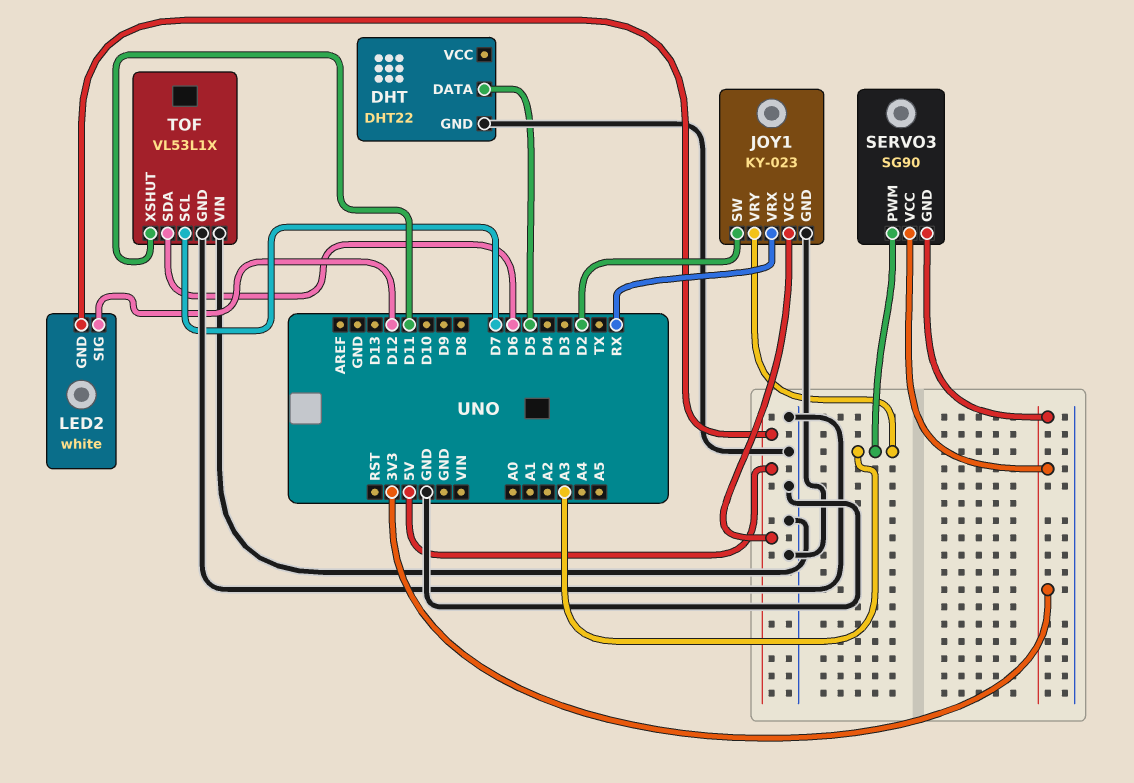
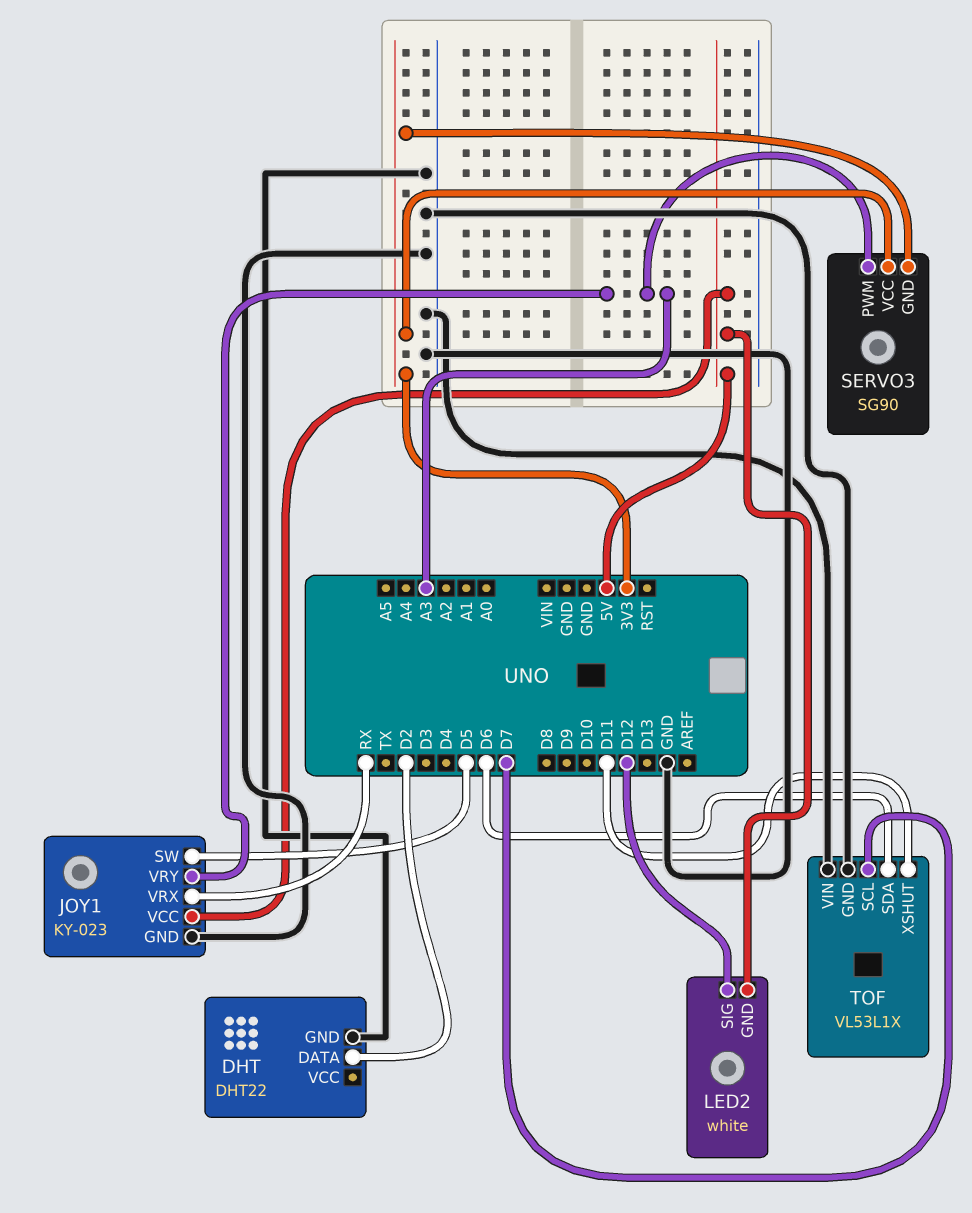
DHT pin DATA: D5 -> D2
JOY1 pin SW: D2 -> D5

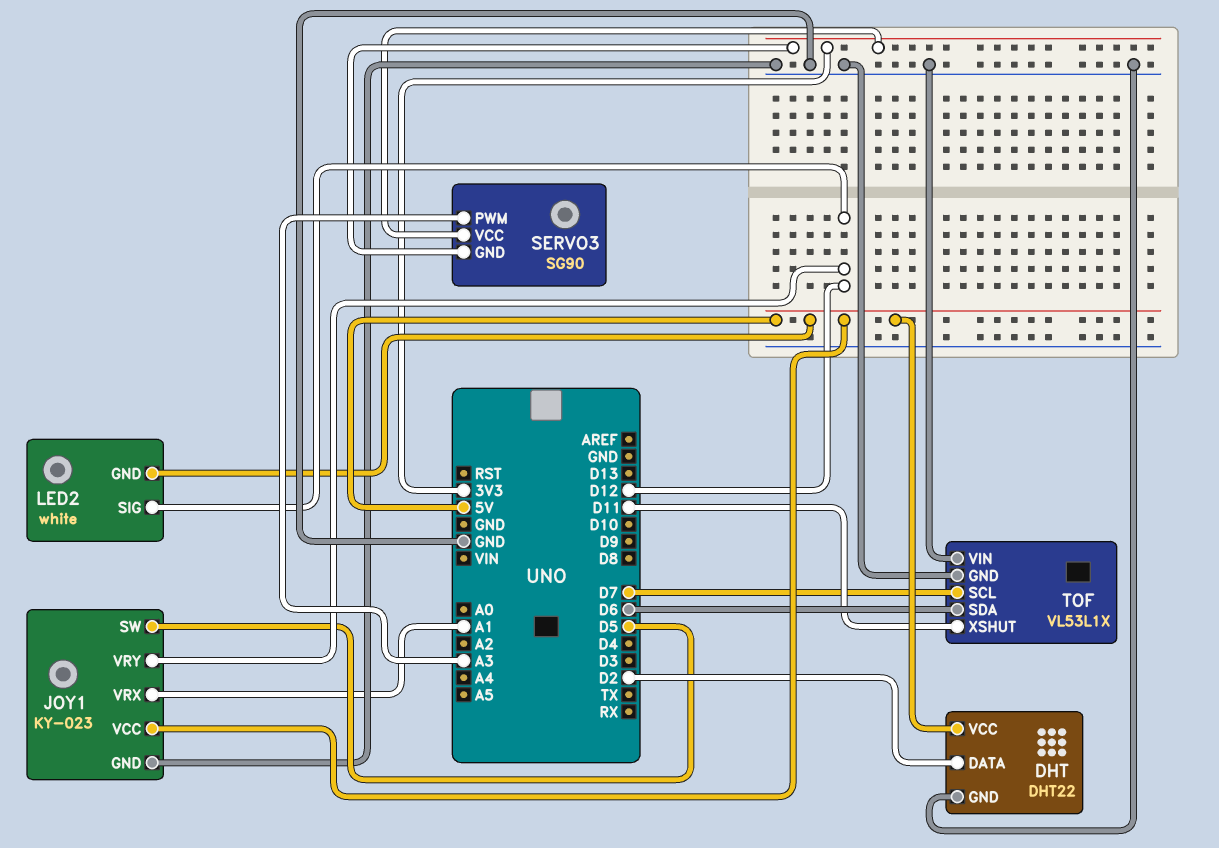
DHT pin VCC: none -> 5V
JOY1 pin VRX: RX -> A1
JOY1 pin VRY: A3 -> D12

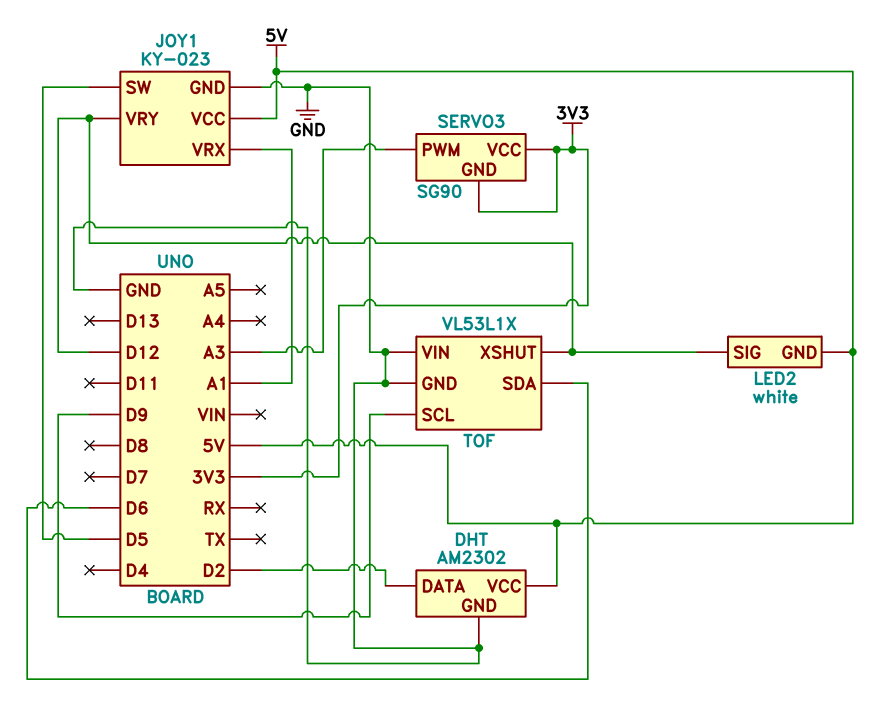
DHT: DHT22 -> AM2302
TOF pin SCL: D7 -> D9
TOF pin XSHUT: D11 -> D12

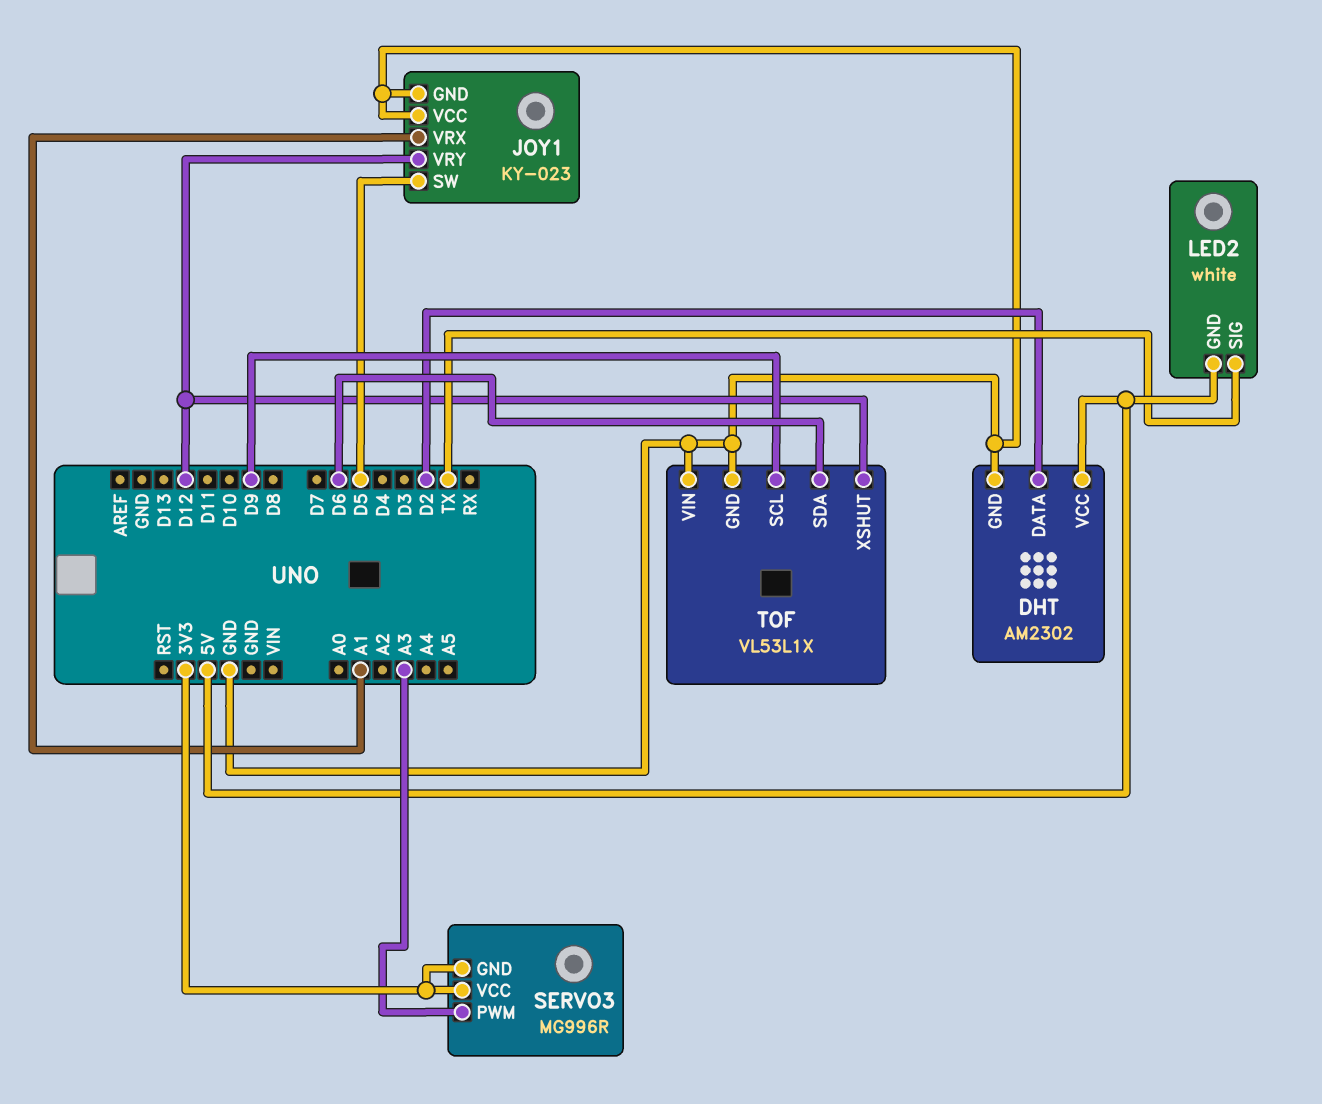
JOY1 pin VCC: 5V -> GND
LED2 pin SIG: D12 -> TX
SERVO3: SG90 -> MG996R

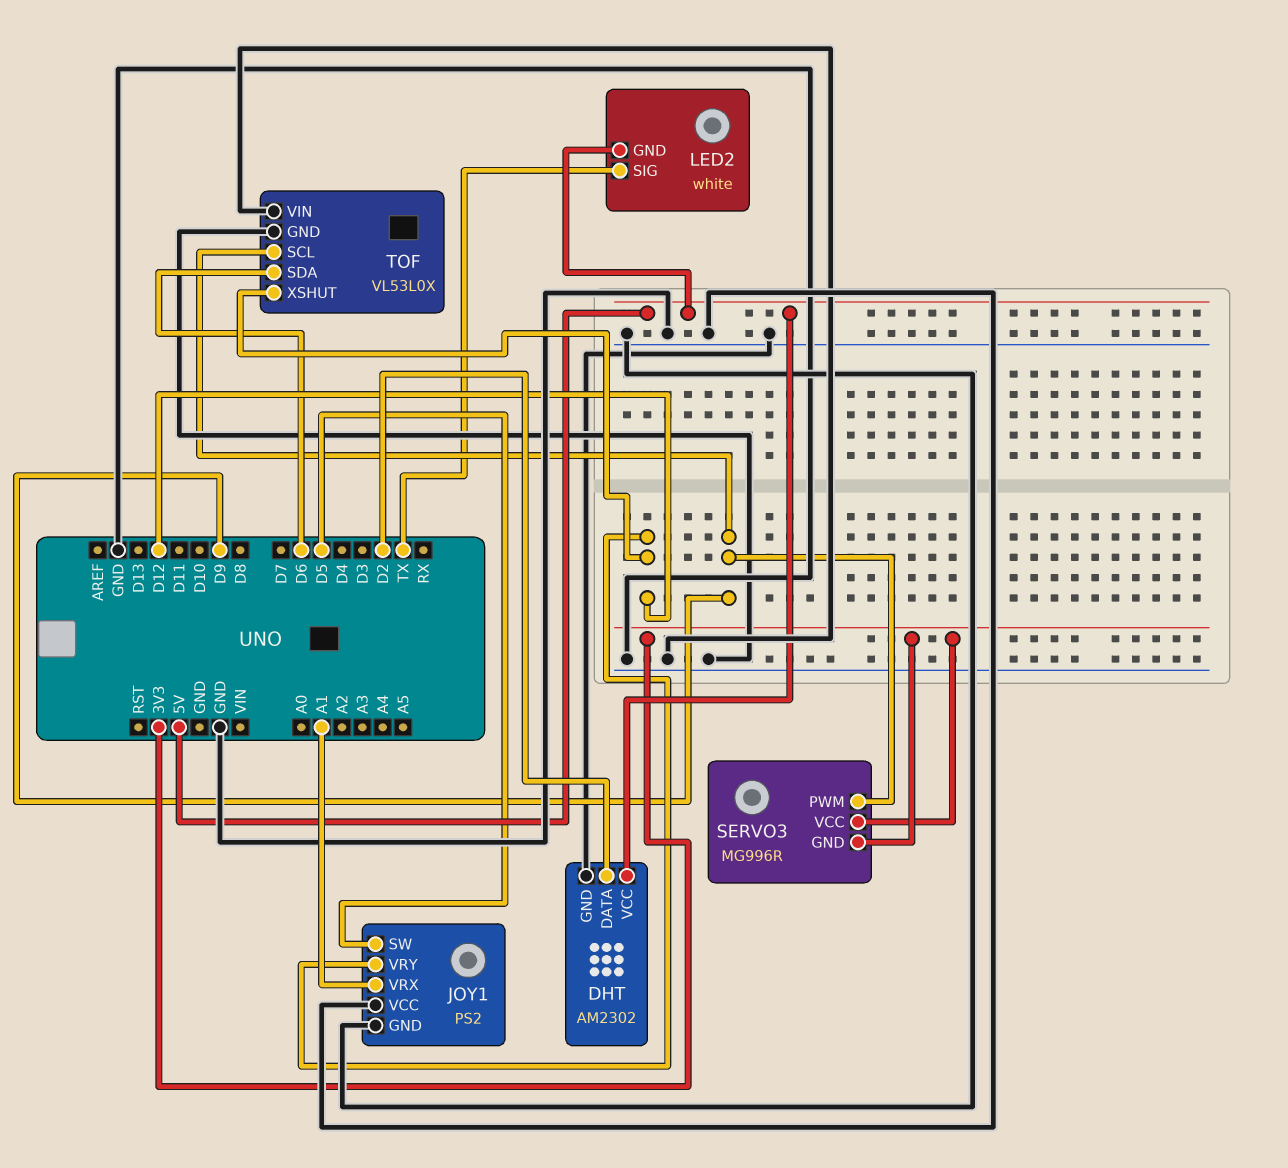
JOY1: KY-023 -> PS2
SERVO3 pin PWM: A3 -> D9
TOF: VL53L1X -> VL53L0X

